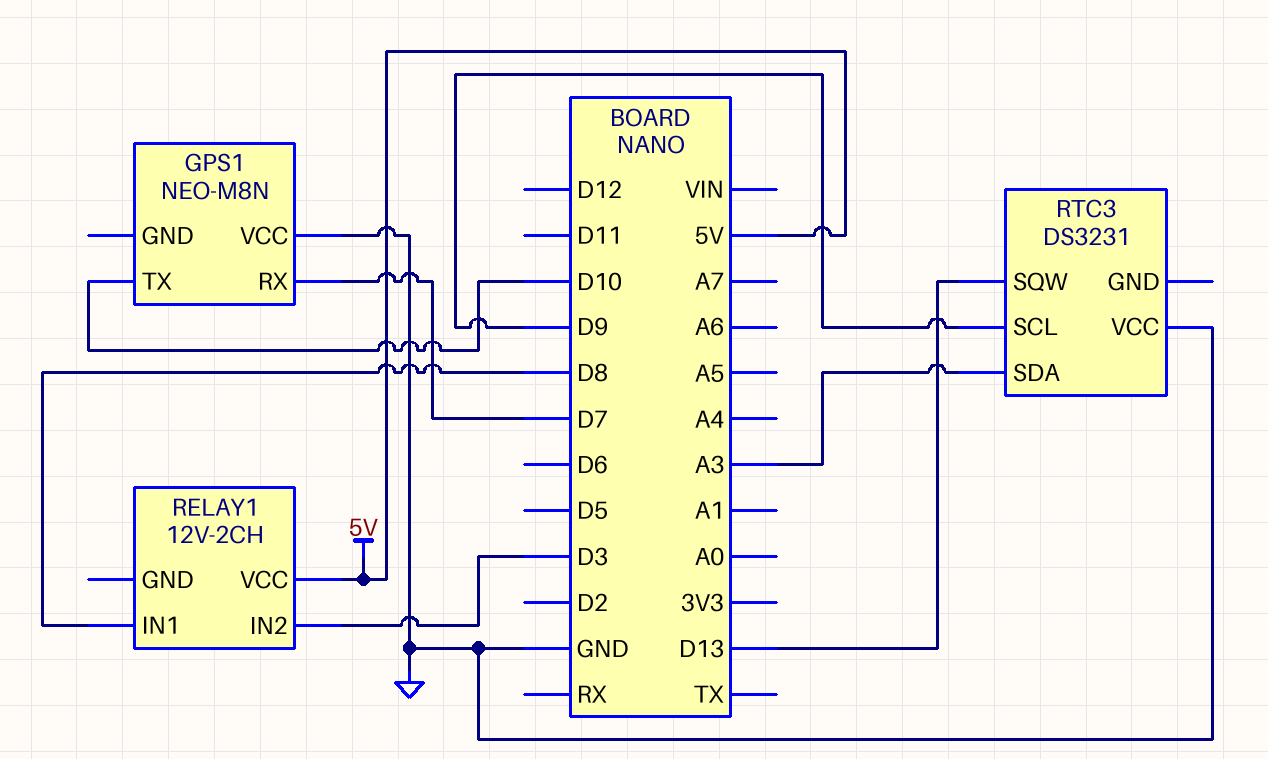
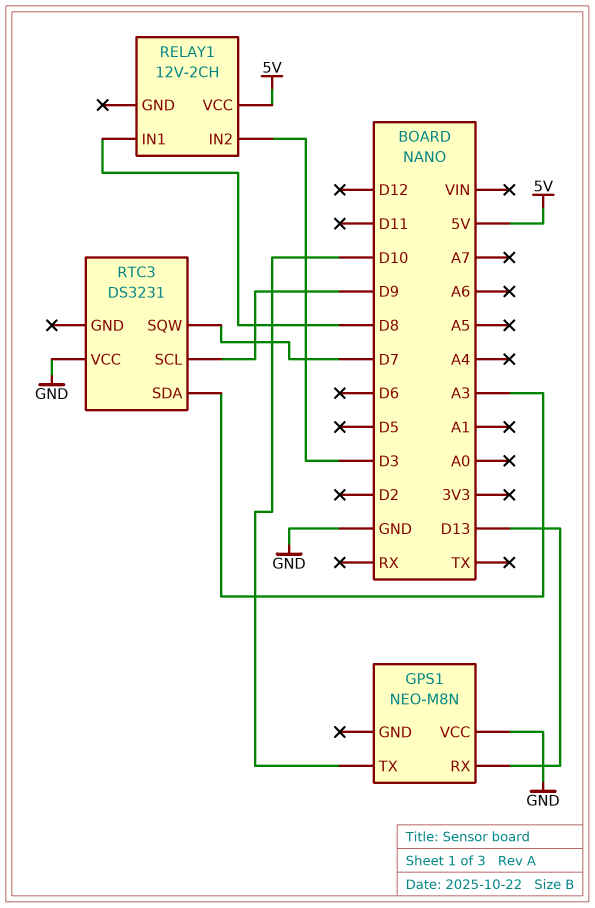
GPS1 pin RX: D7 -> D13
RTC3 pin SQW: D13 -> D7

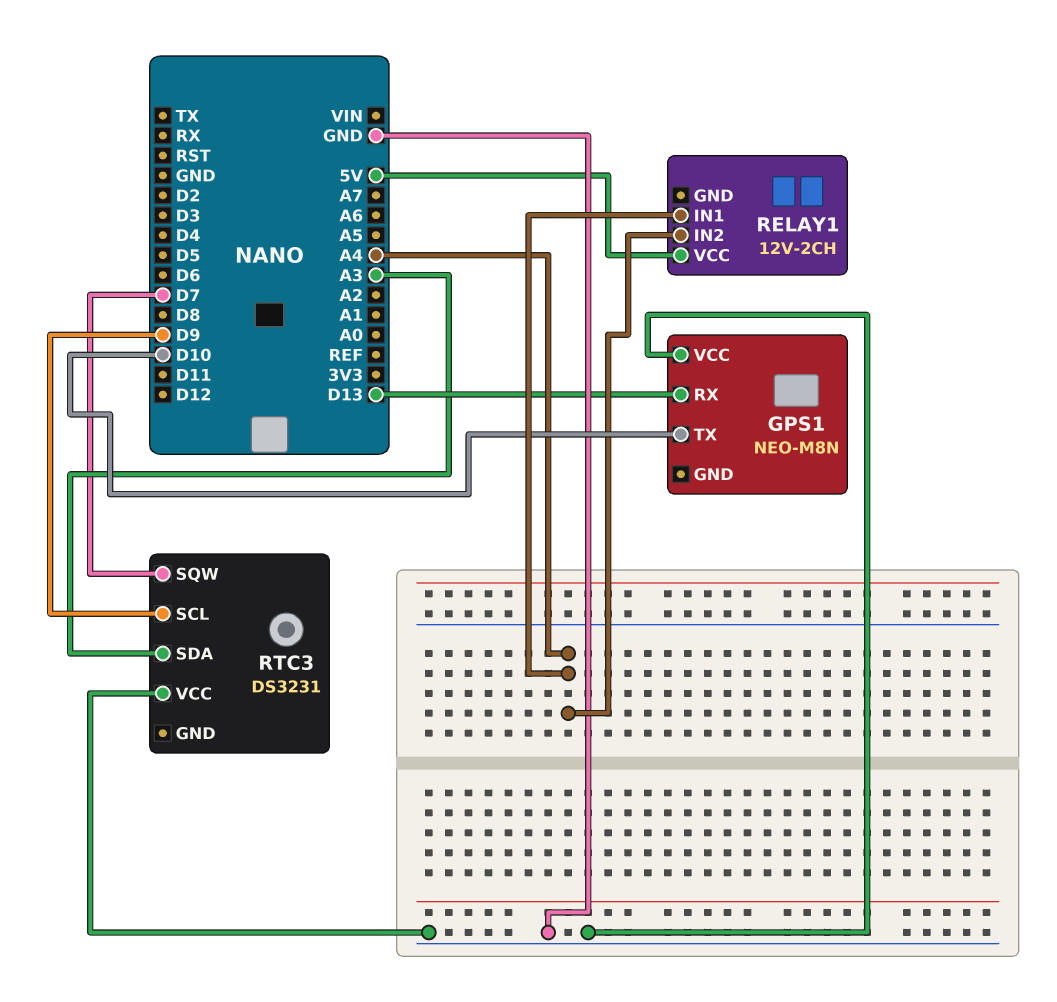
RELAY1 pin IN1: D8 -> A4
RELAY1 pin IN2: D3 -> A4

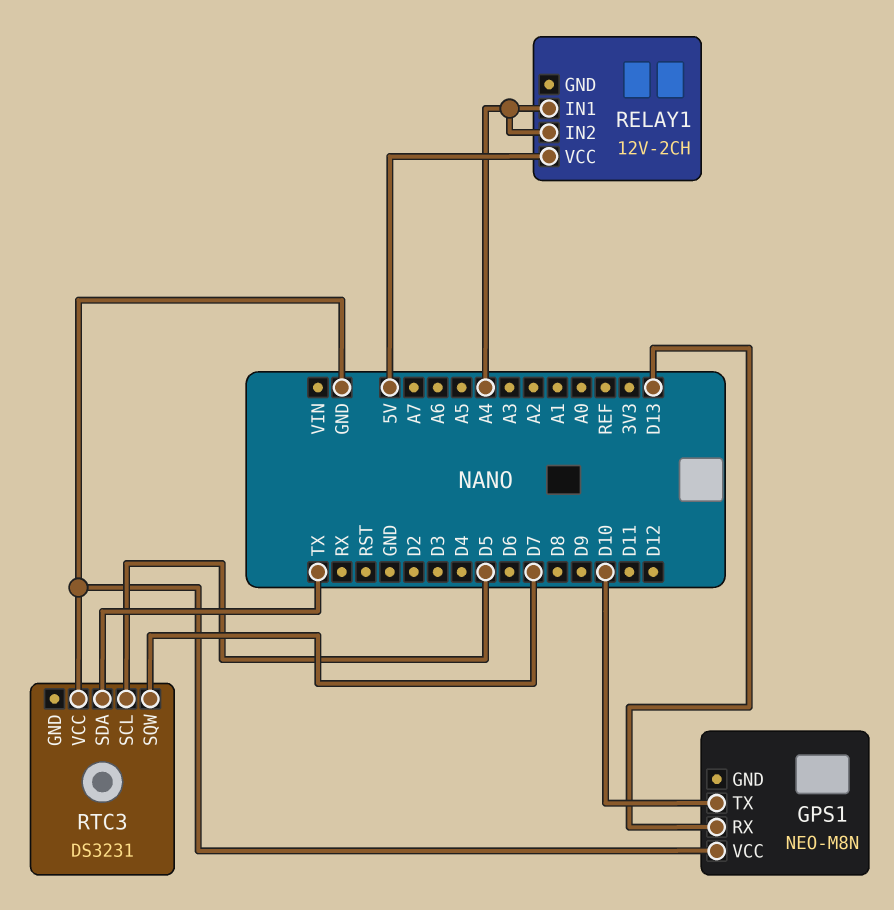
RTC3 pin SCL: D9 -> D5
RTC3 pin SDA: A3 -> TX

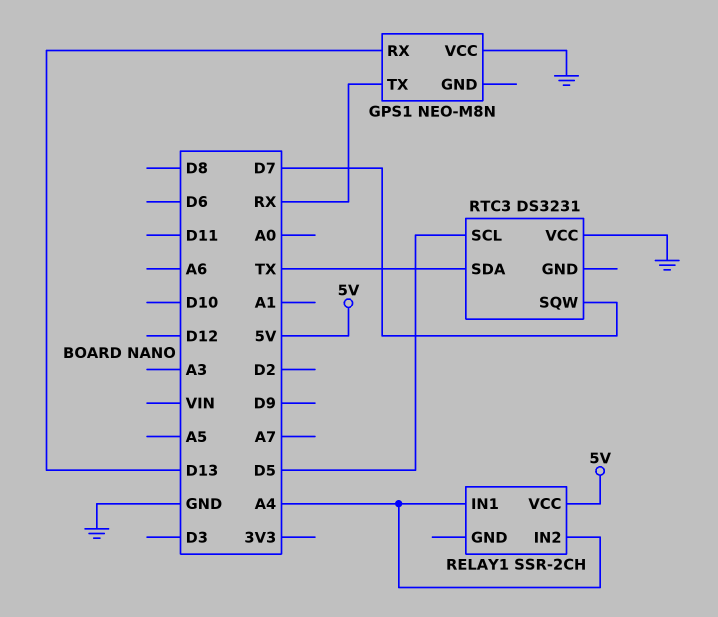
GPS1 pin TX: D10 -> RX
RELAY1: 12V-2CH -> SSR-2CH

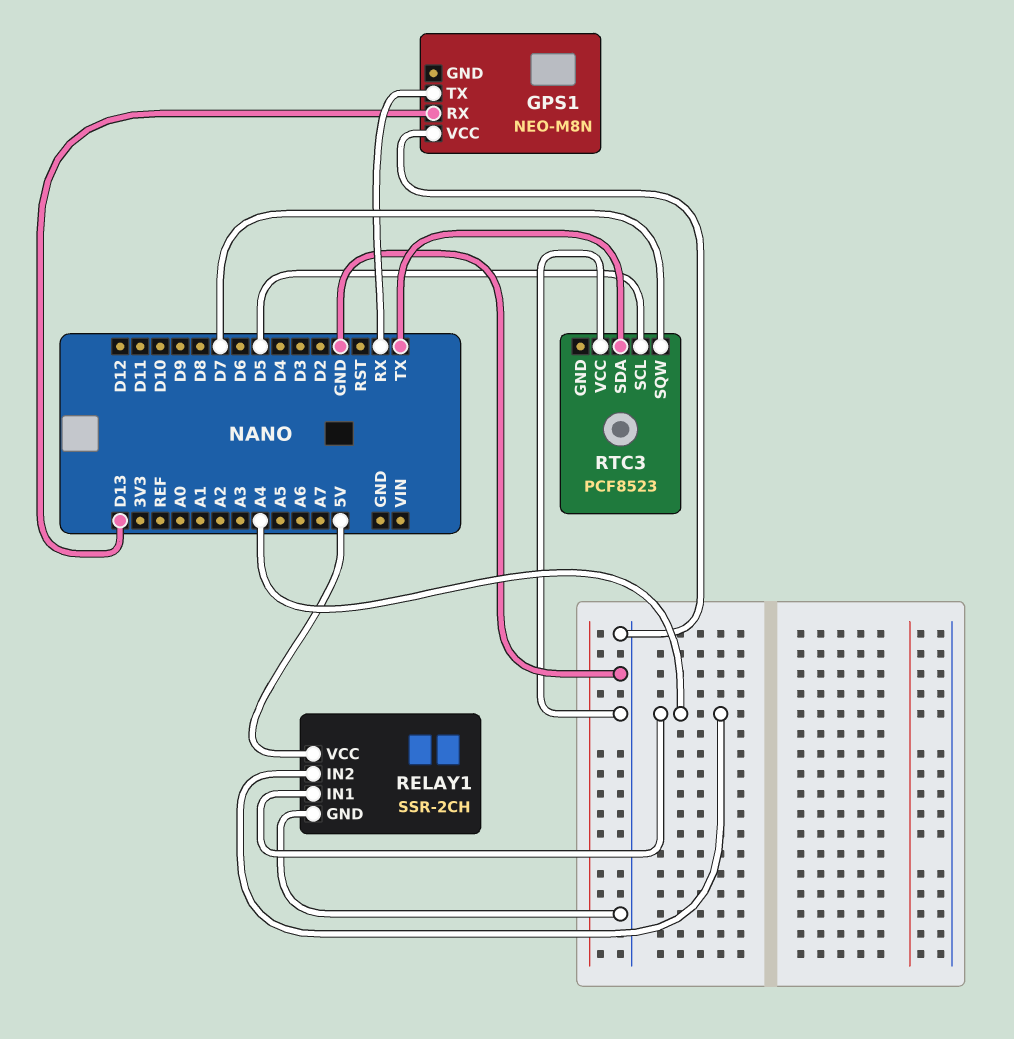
RELAY1 pin GND: none -> GND
RTC3: DS3231 -> PCF8523

